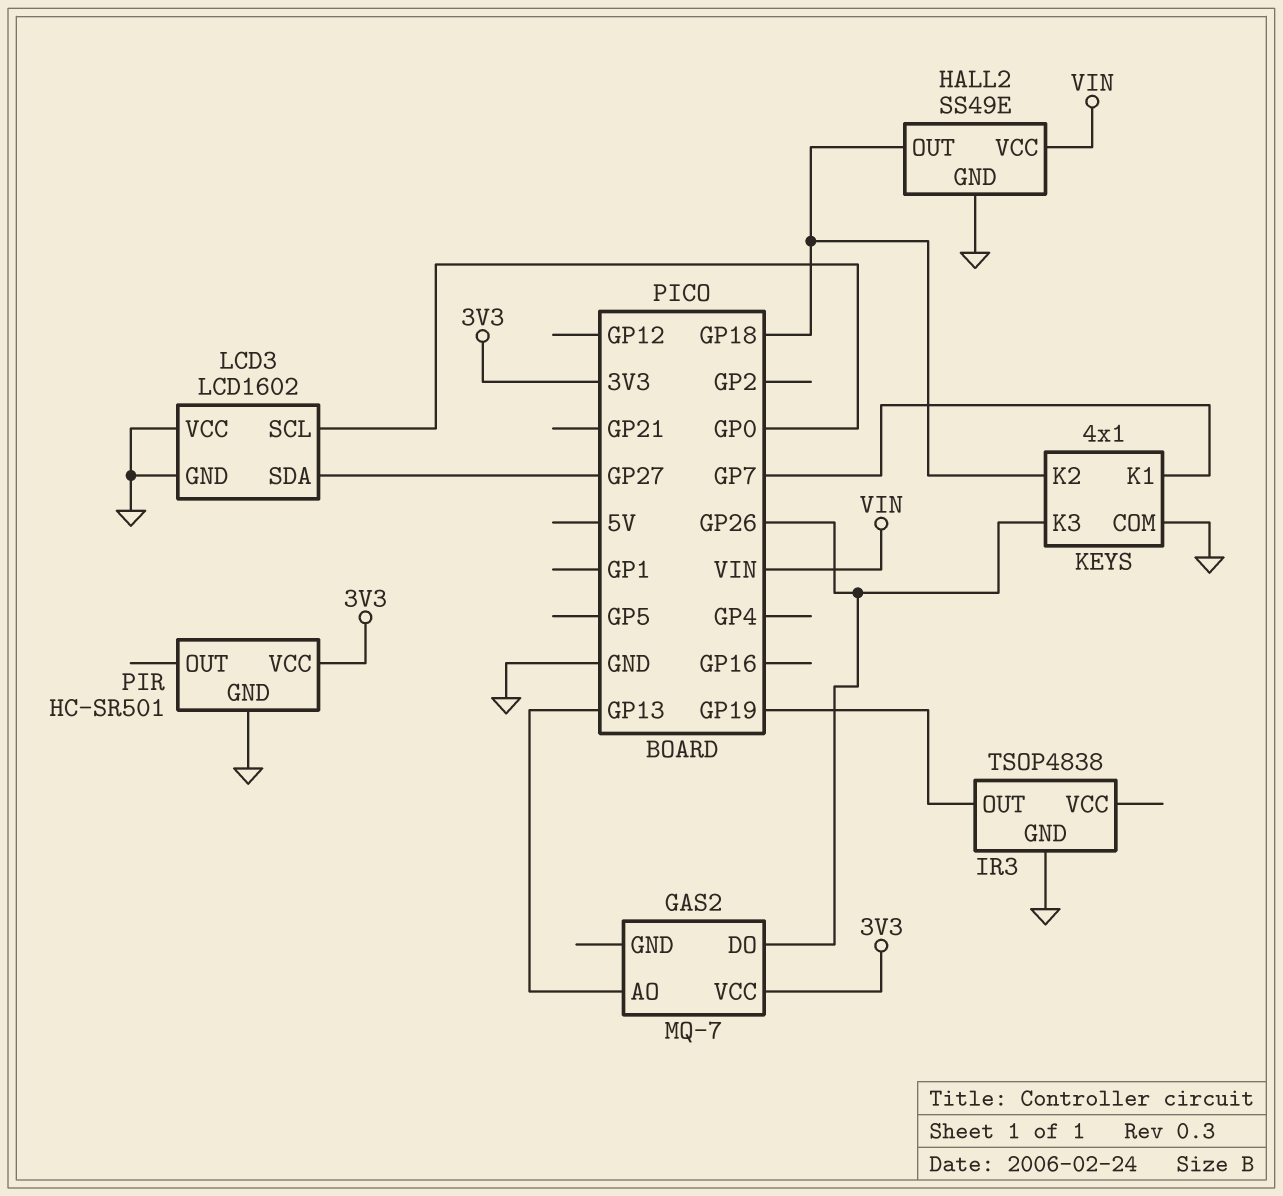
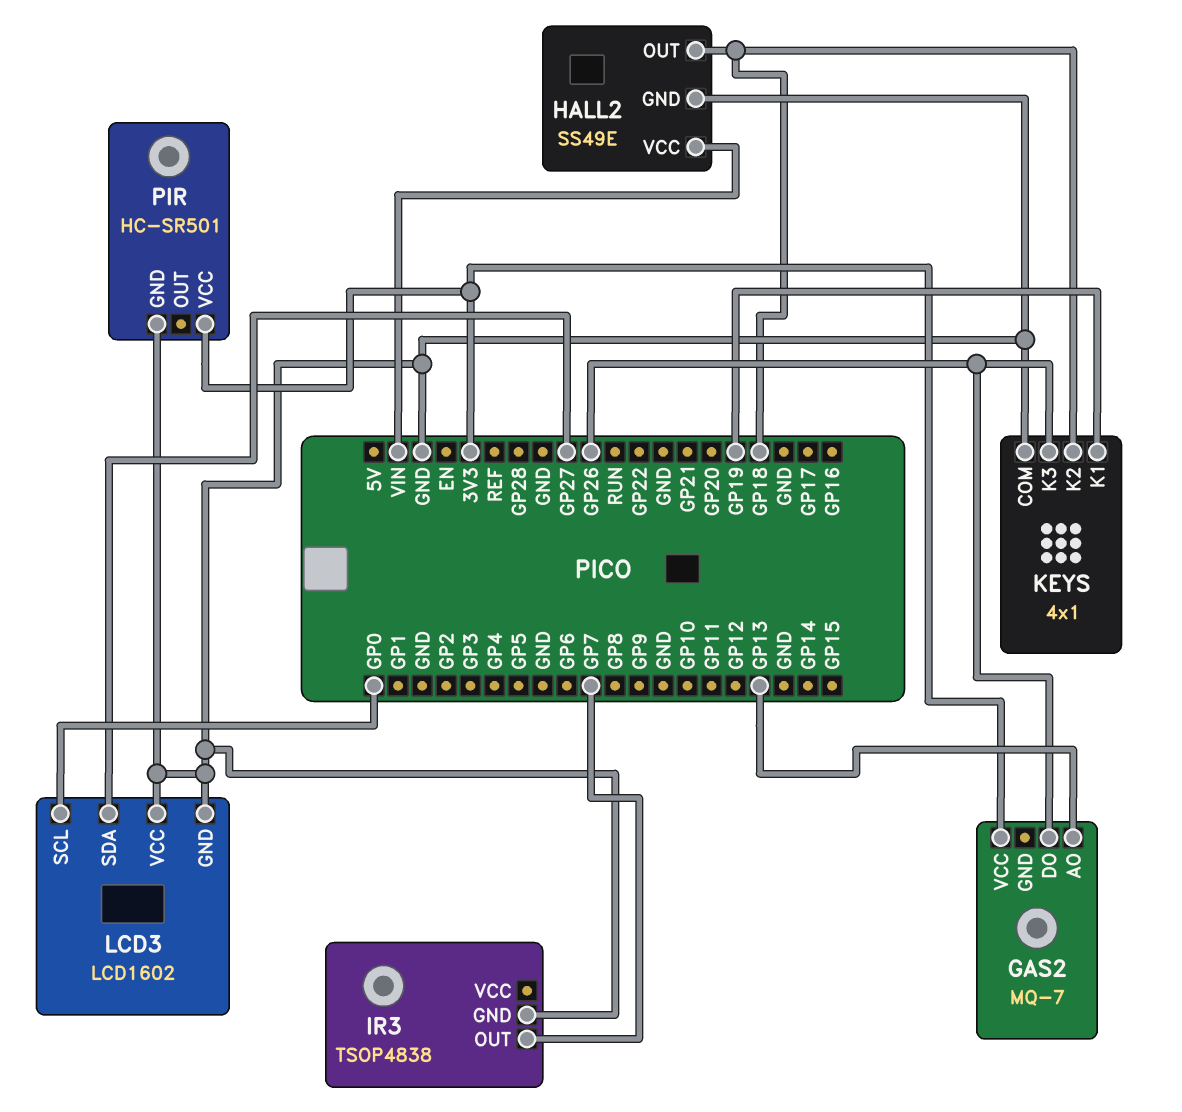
IR3 pin OUT: GP19 -> GP7
KEYS pin K1: GP7 -> GP19

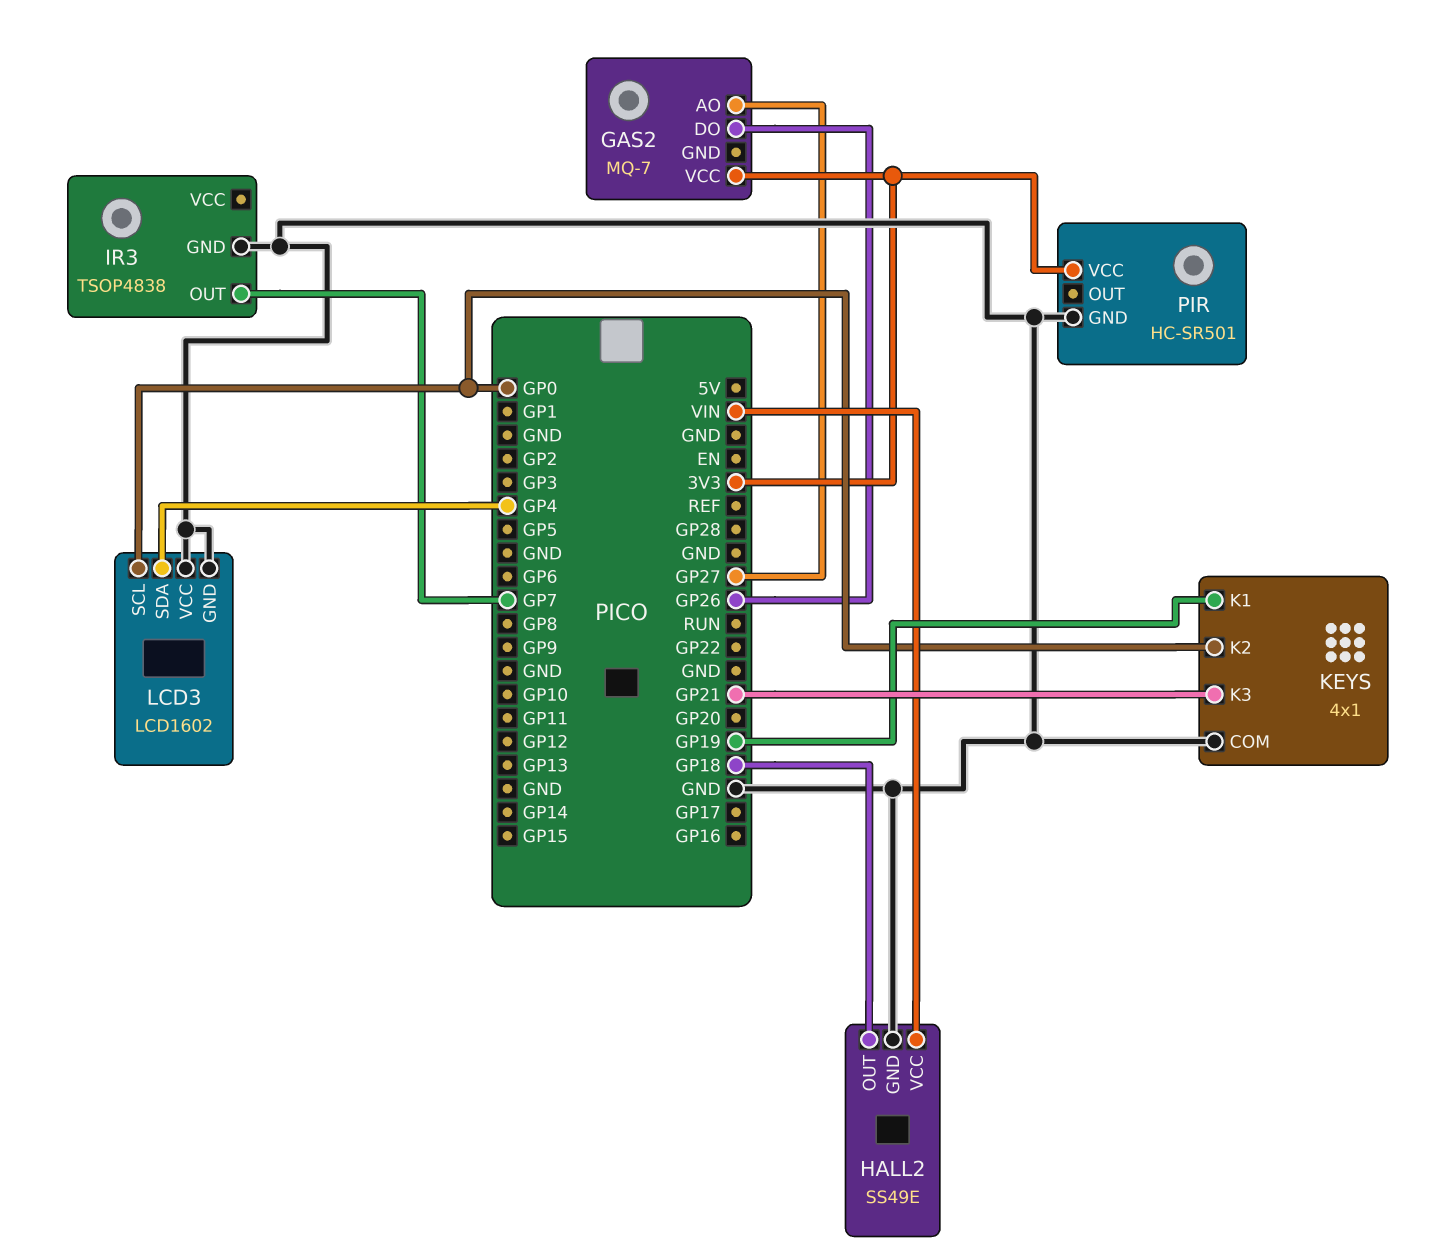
GAS2 pin AO: GP13 -> GP27
KEYS pin K2: GP18 -> GP0
KEYS pin K3: GP26 -> GP21
LCD3 pin SDA: GP27 -> GP4

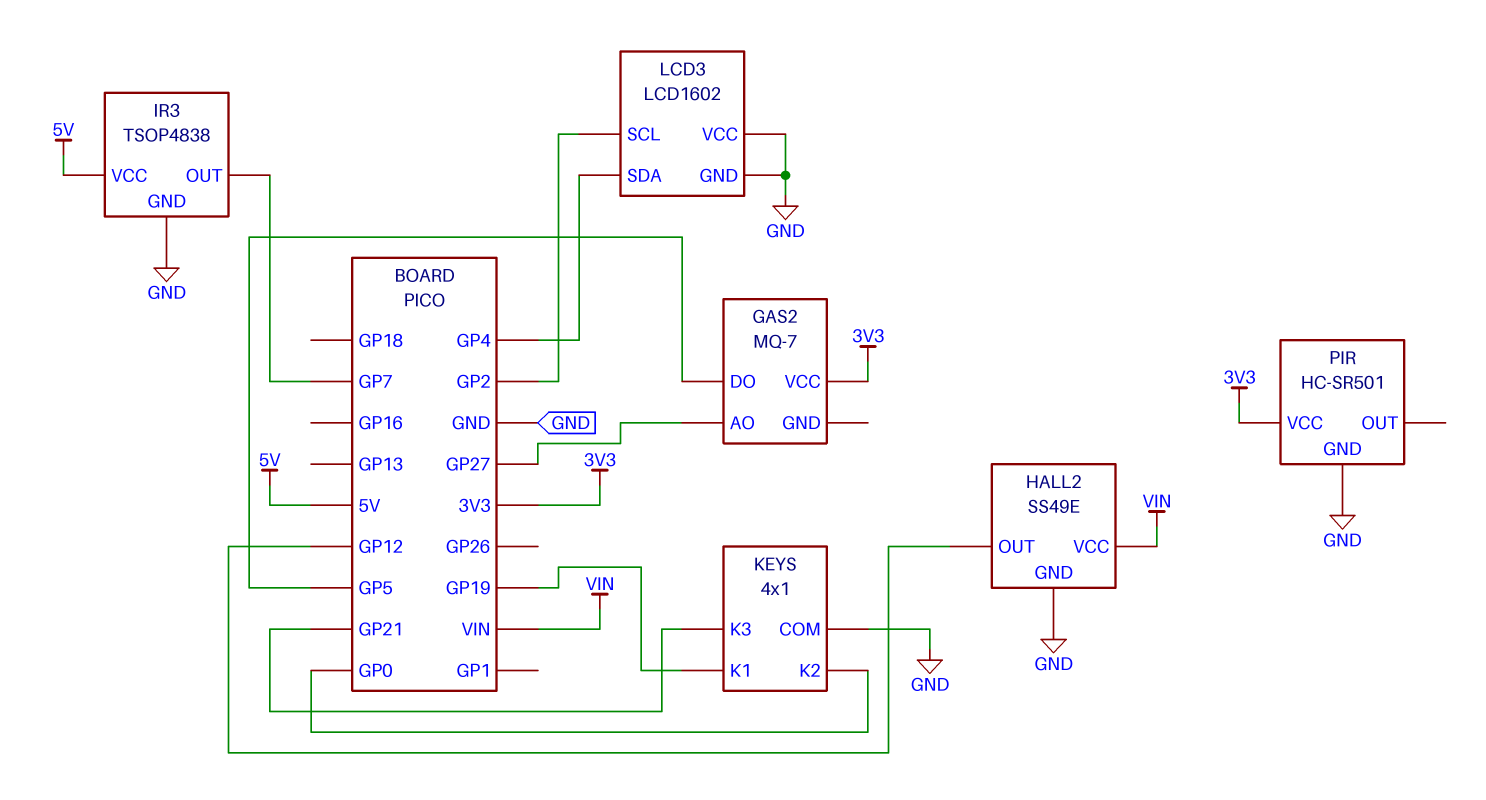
GAS2 pin DO: GP26 -> GP5
HALL2 pin OUT: GP18 -> GP12
IR3 pin VCC: none -> 5V
LCD3 pin SCL: GP0 -> GP2

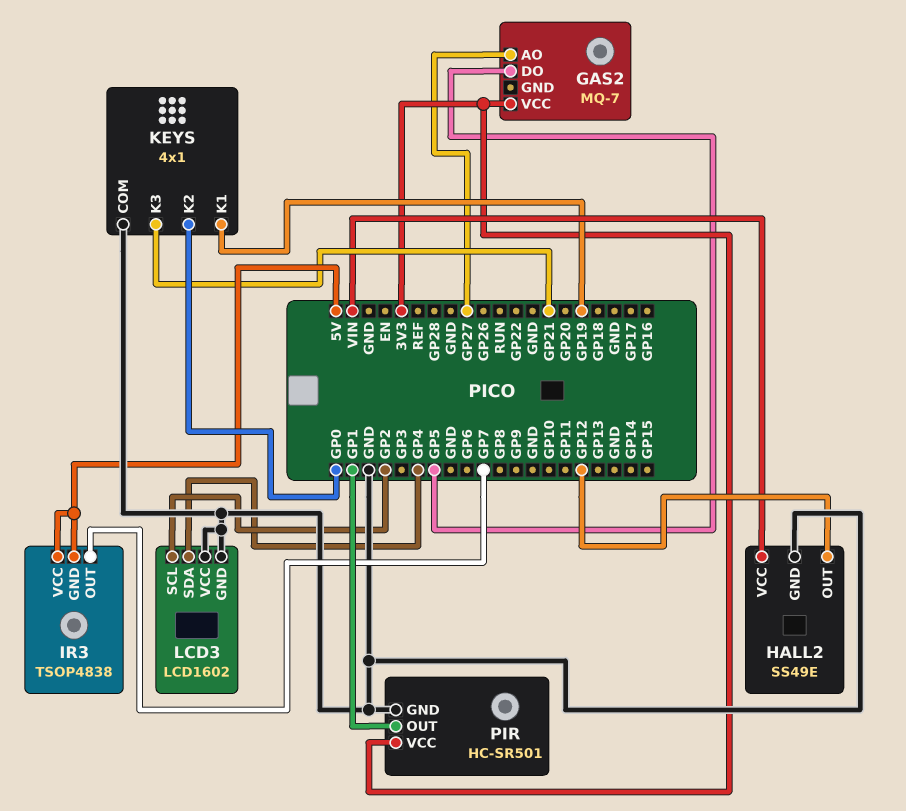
IR3 pin GND: GND -> 5V
PIR pin OUT: none -> GP1

